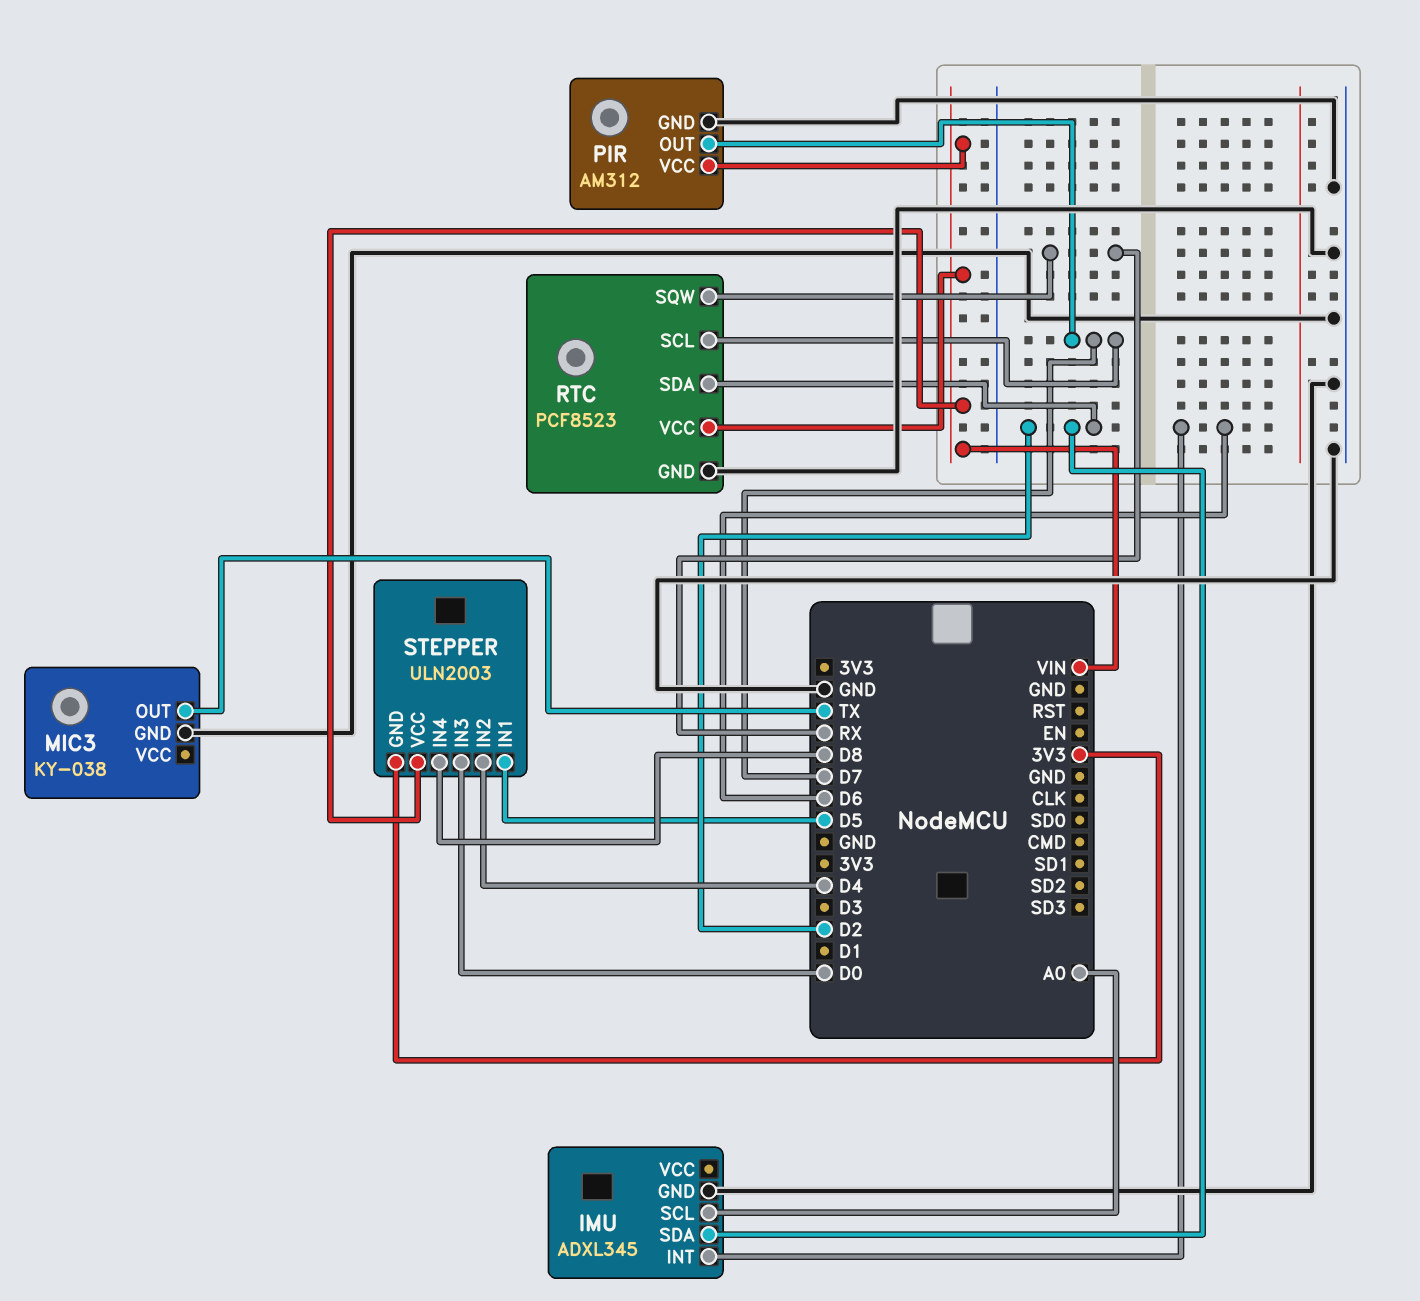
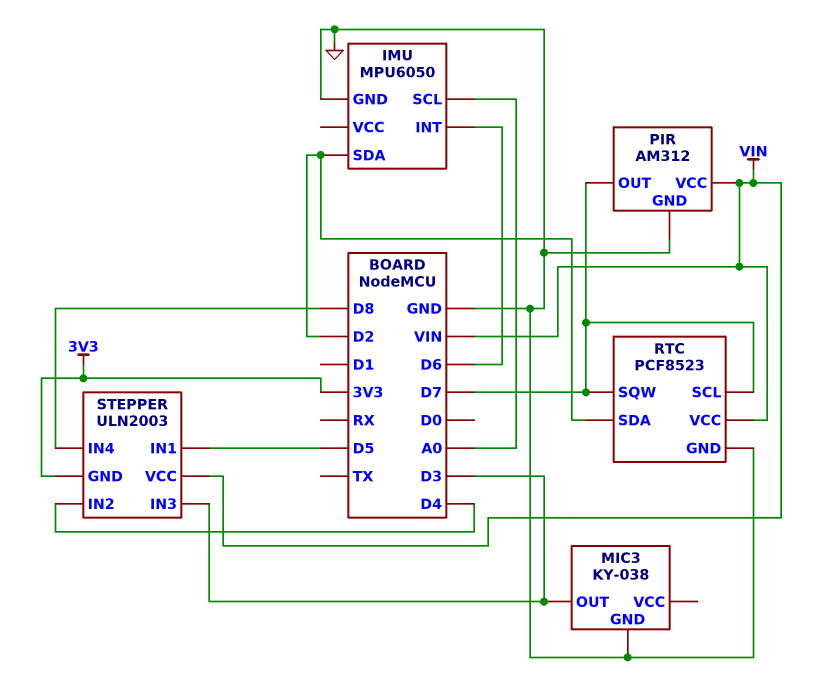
IMU: ADXL345 -> MPU6050
MIC3 pin OUT: TX -> D3
RTC pin SQW: RX -> D7
STEPPER pin IN3: D0 -> D3

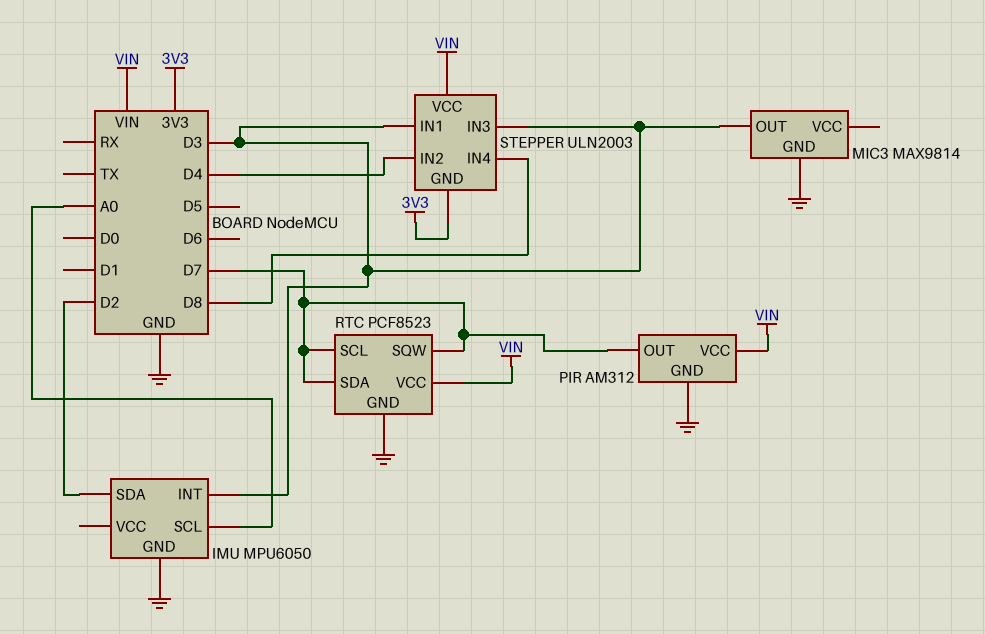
IMU pin INT: D6 -> D3
MIC3: KY-038 -> MAX9814
RTC pin SDA: D2 -> D7
STEPPER pin IN1: D5 -> D3

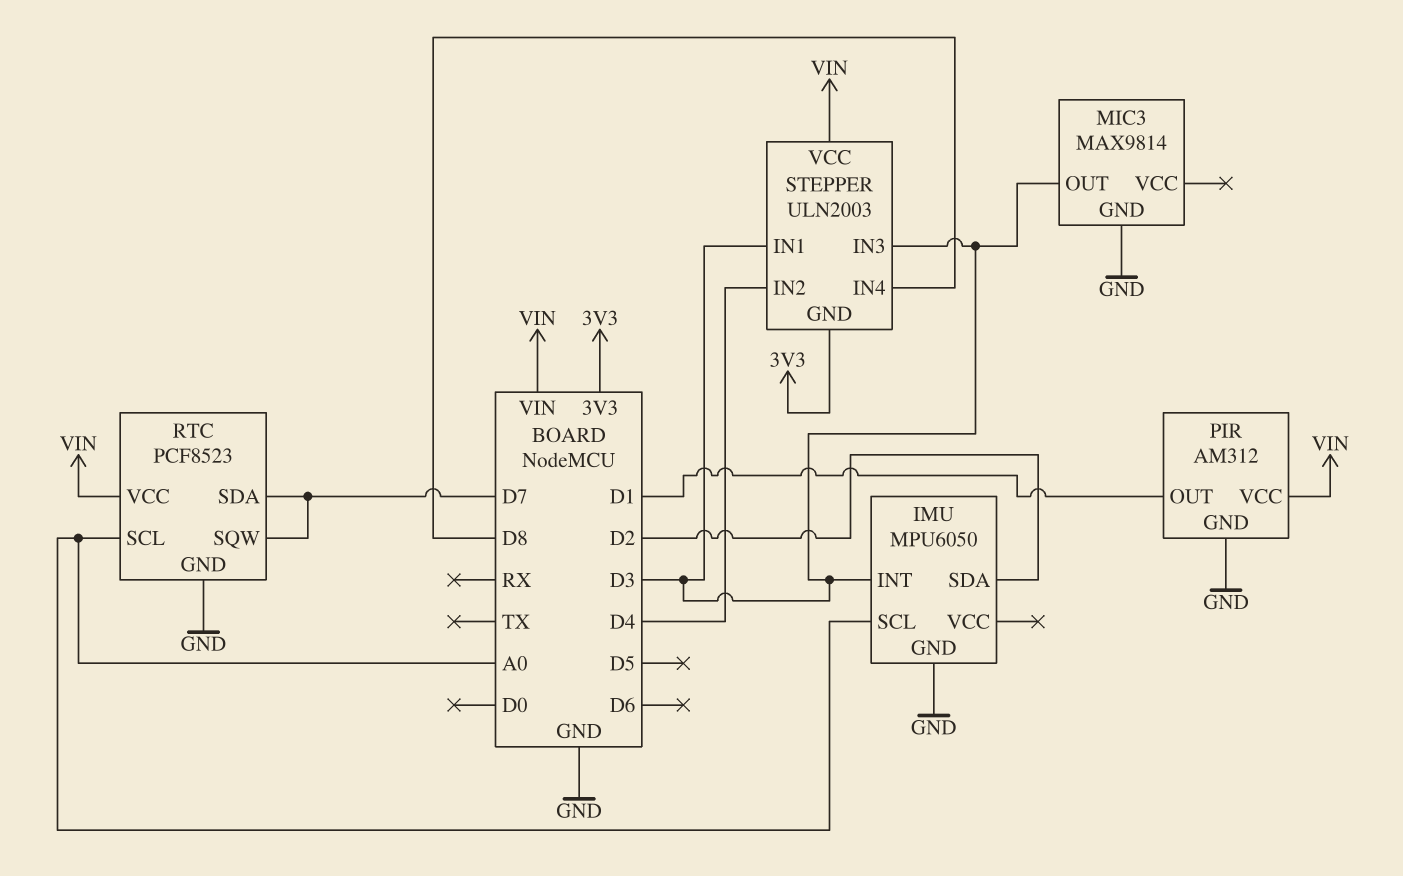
PIR pin OUT: D7 -> D1
RTC pin SCL: D7 -> A0

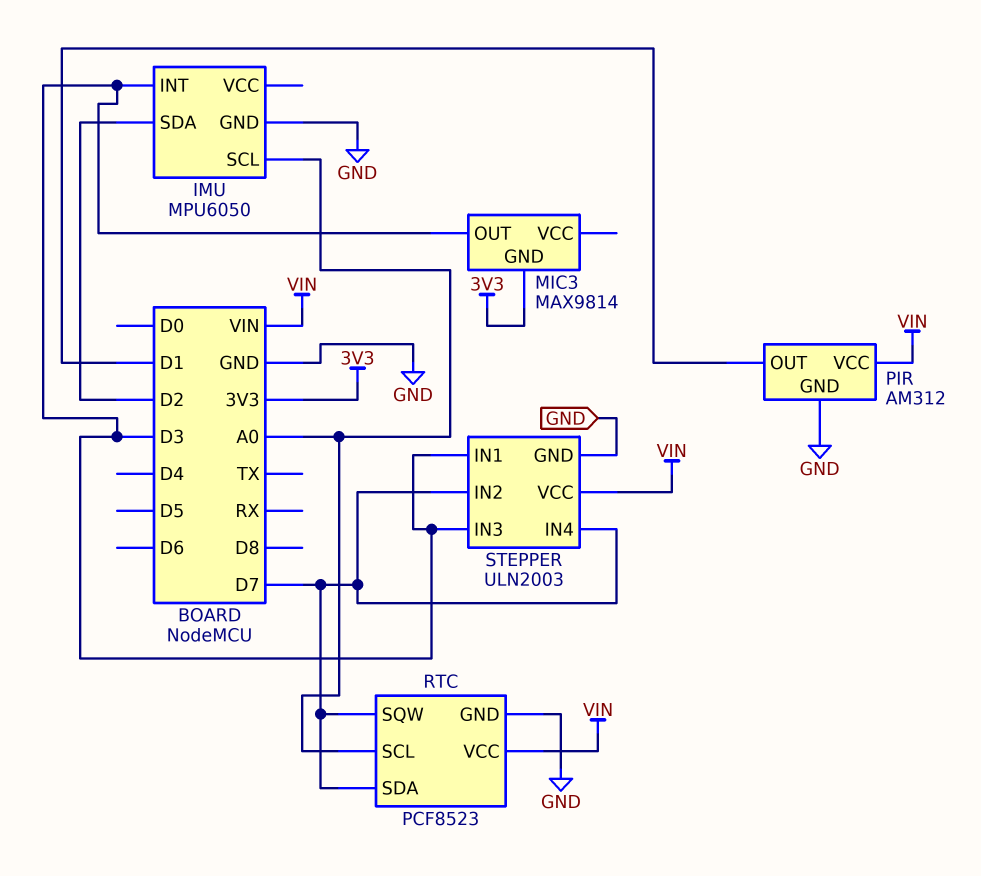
MIC3 pin GND: GND -> 3V3
STEPPER pin GND: 3V3 -> GND
STEPPER pin IN2: D4 -> D7
STEPPER pin IN4: D8 -> D7

